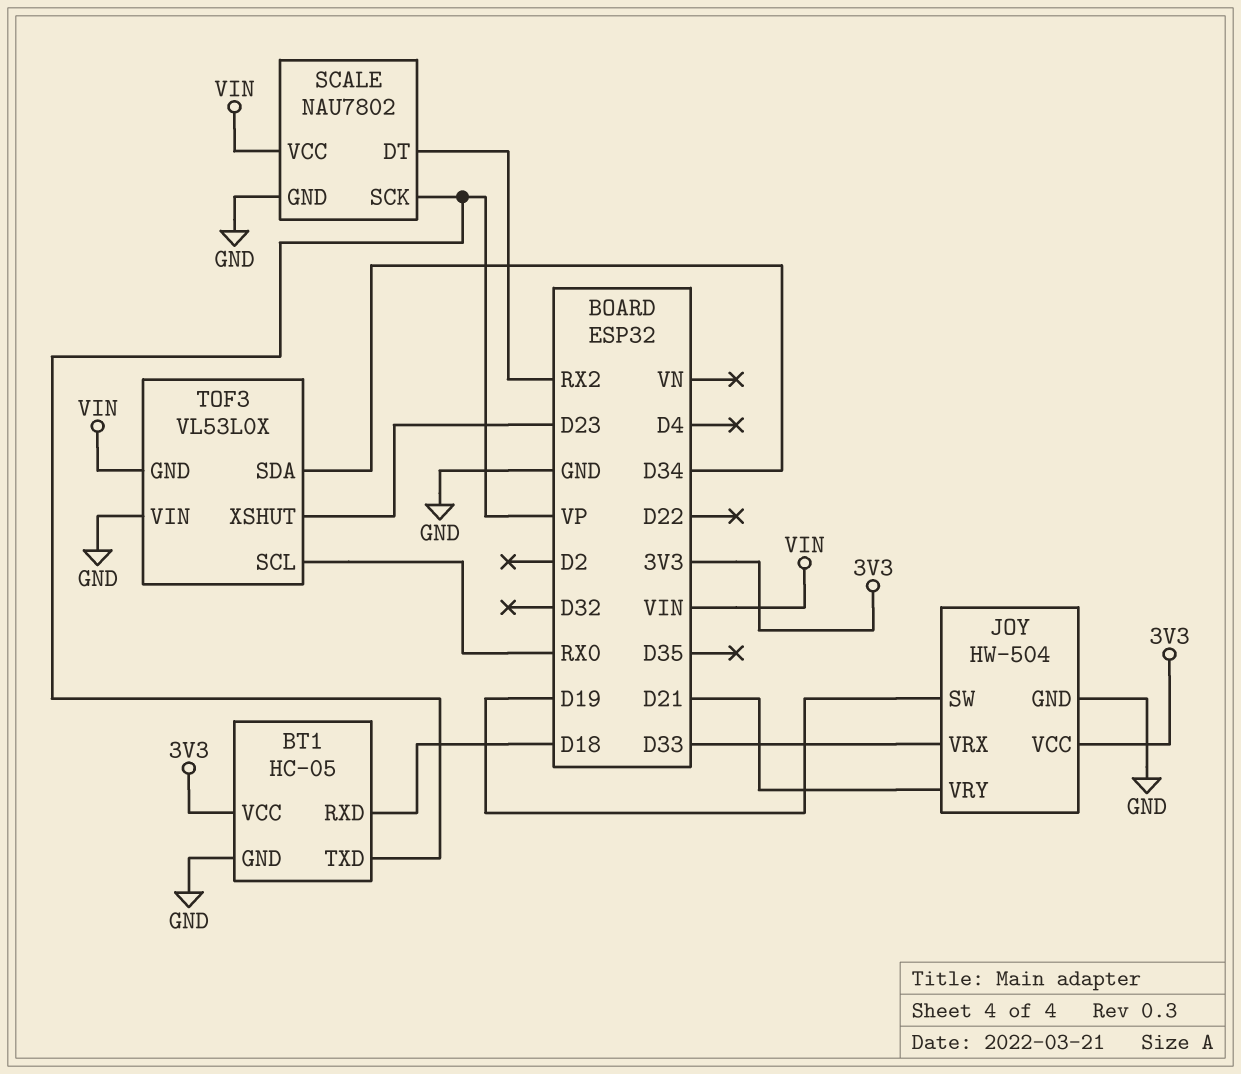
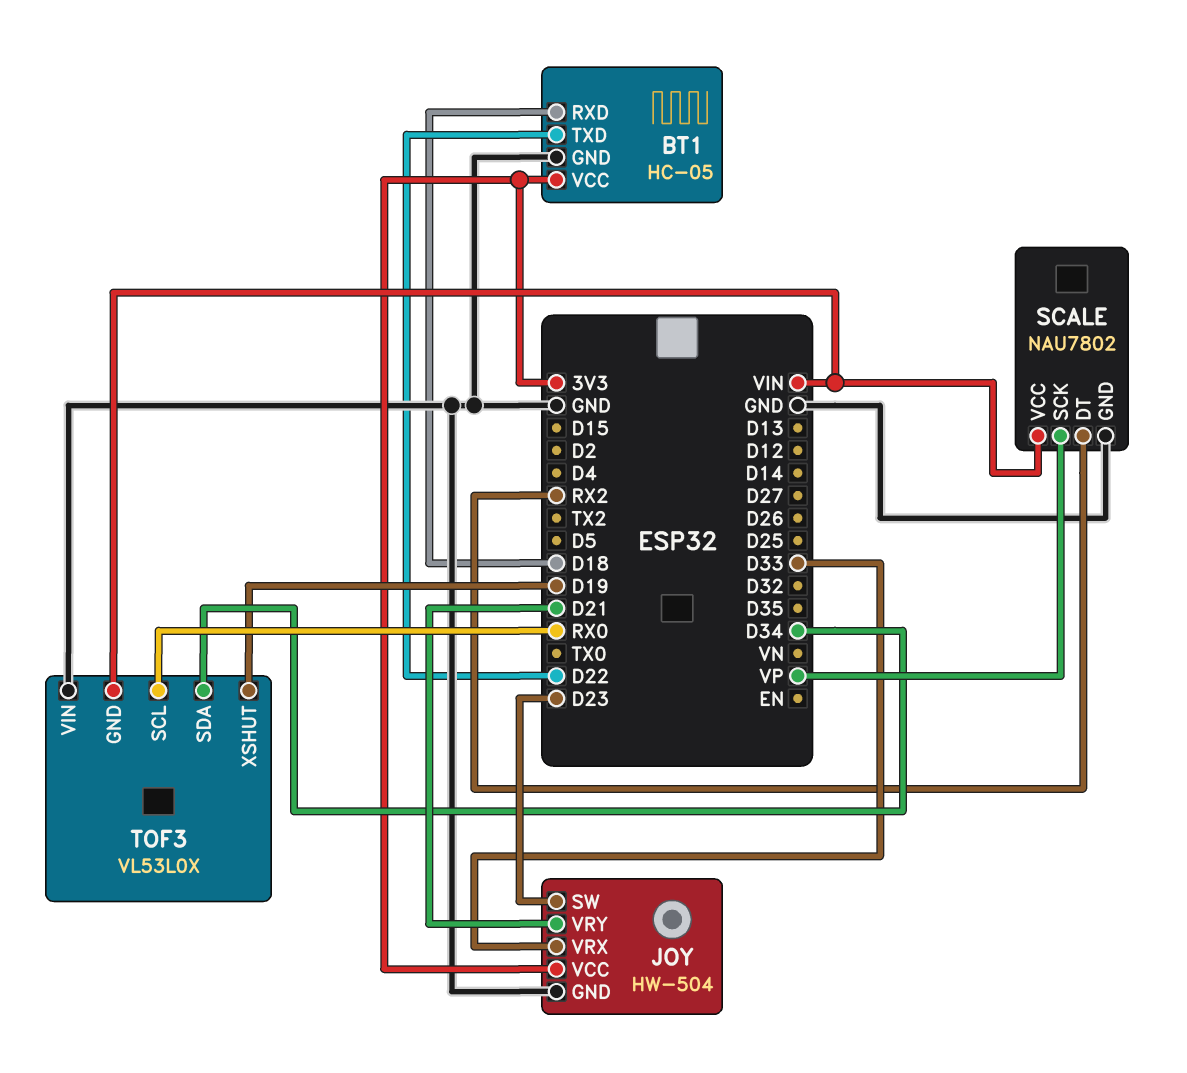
BT1 pin TXD: VP -> D22
JOY pin SW: D19 -> D23
TOF3 pin XSHUT: D23 -> D19

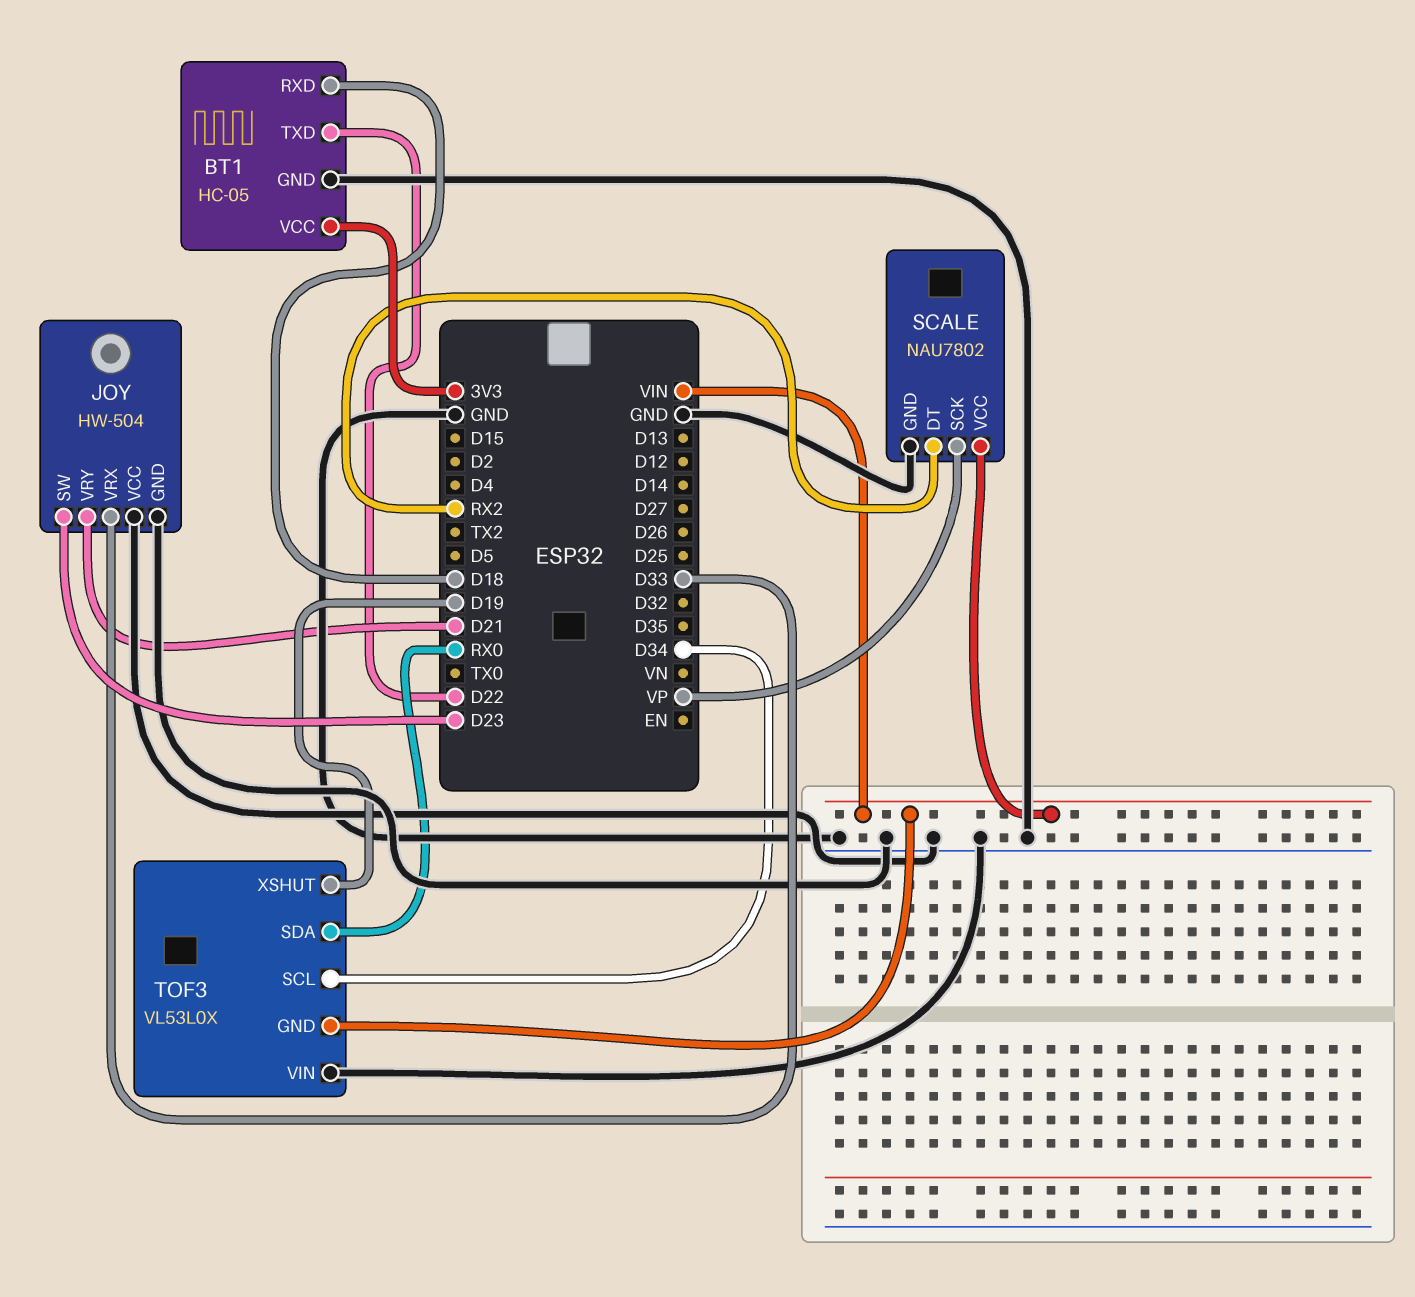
JOY pin VCC: 3V3 -> GND
TOF3 pin SCL: RX0 -> D34
TOF3 pin SDA: D34 -> RX0

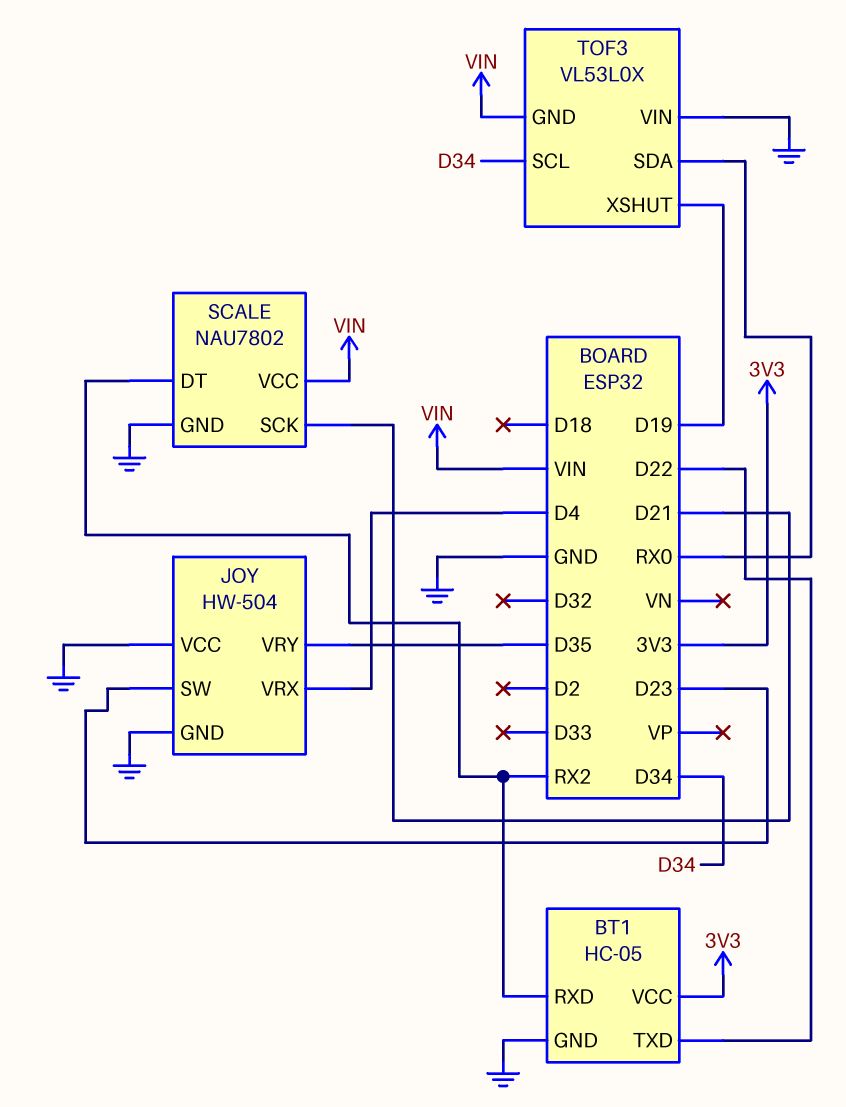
BT1 pin RXD: D18 -> RX2
JOY pin VRX: D33 -> D4
JOY pin VRY: D21 -> D35
SCALE pin SCK: VP -> D21

